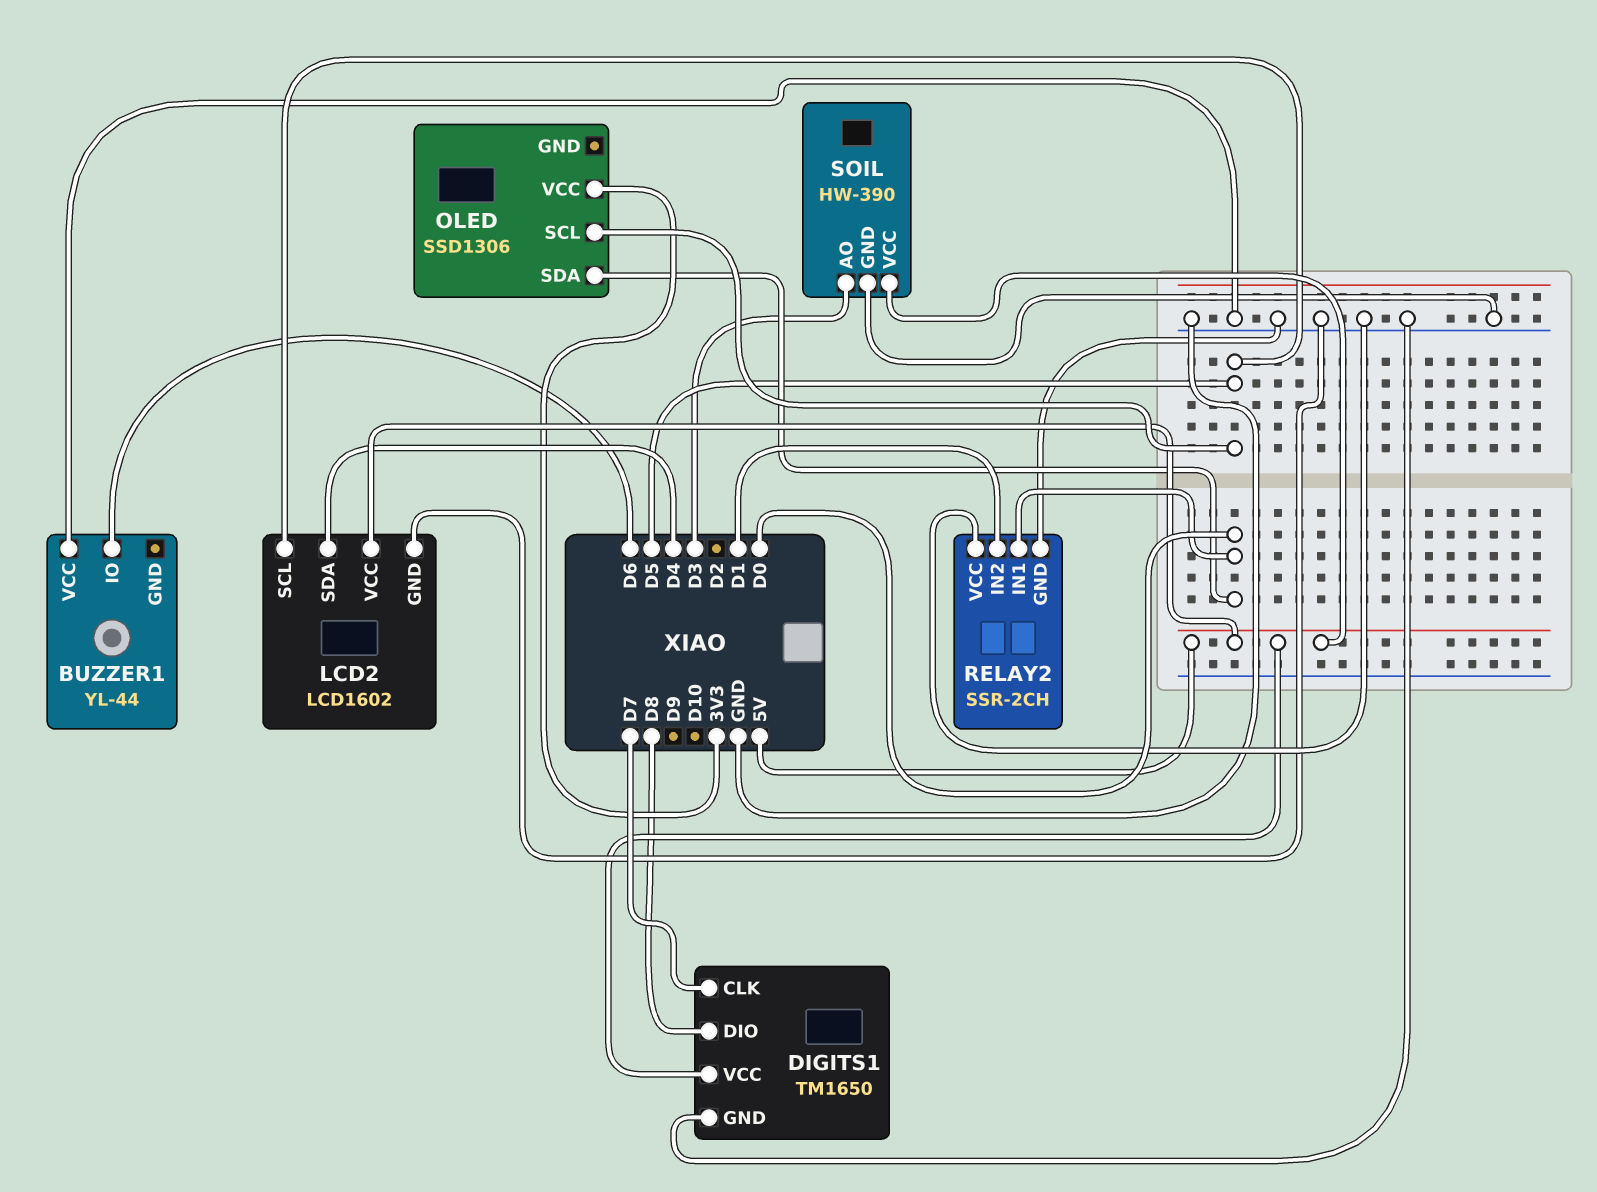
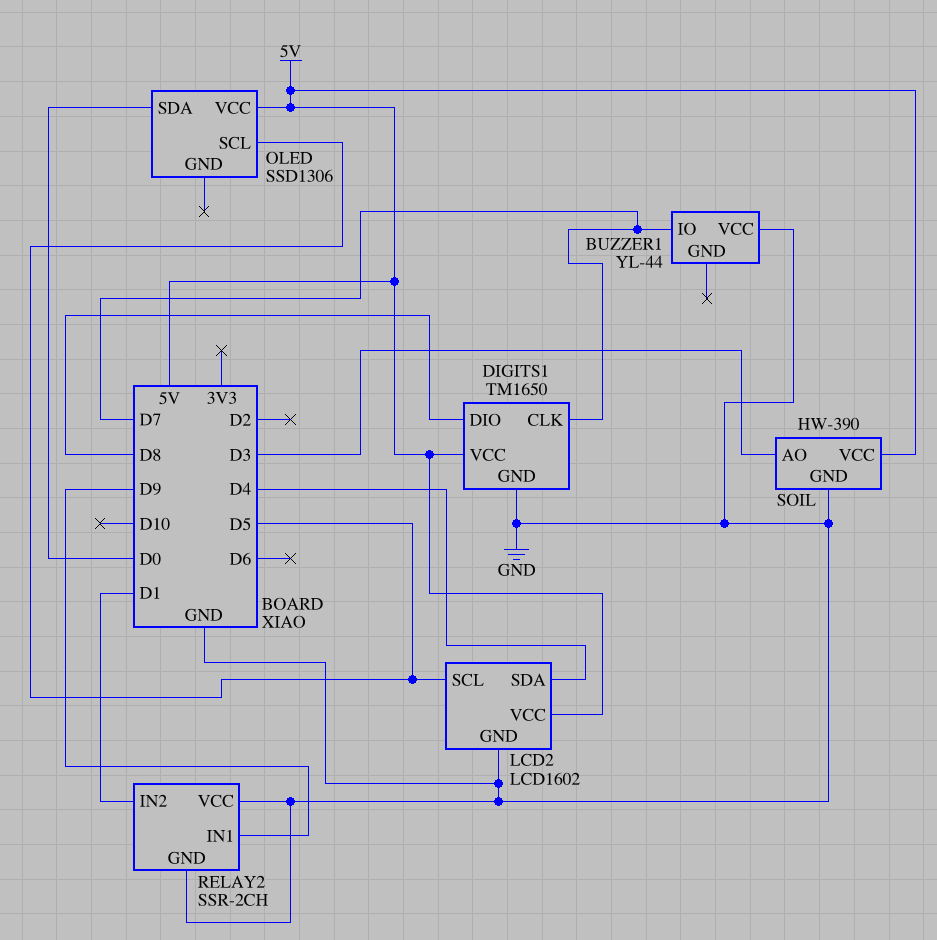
BUZZER1 pin IO: D6 -> D7
OLED pin VCC: 3V3 -> 5V
RELAY2 pin IN1: D0 -> D9

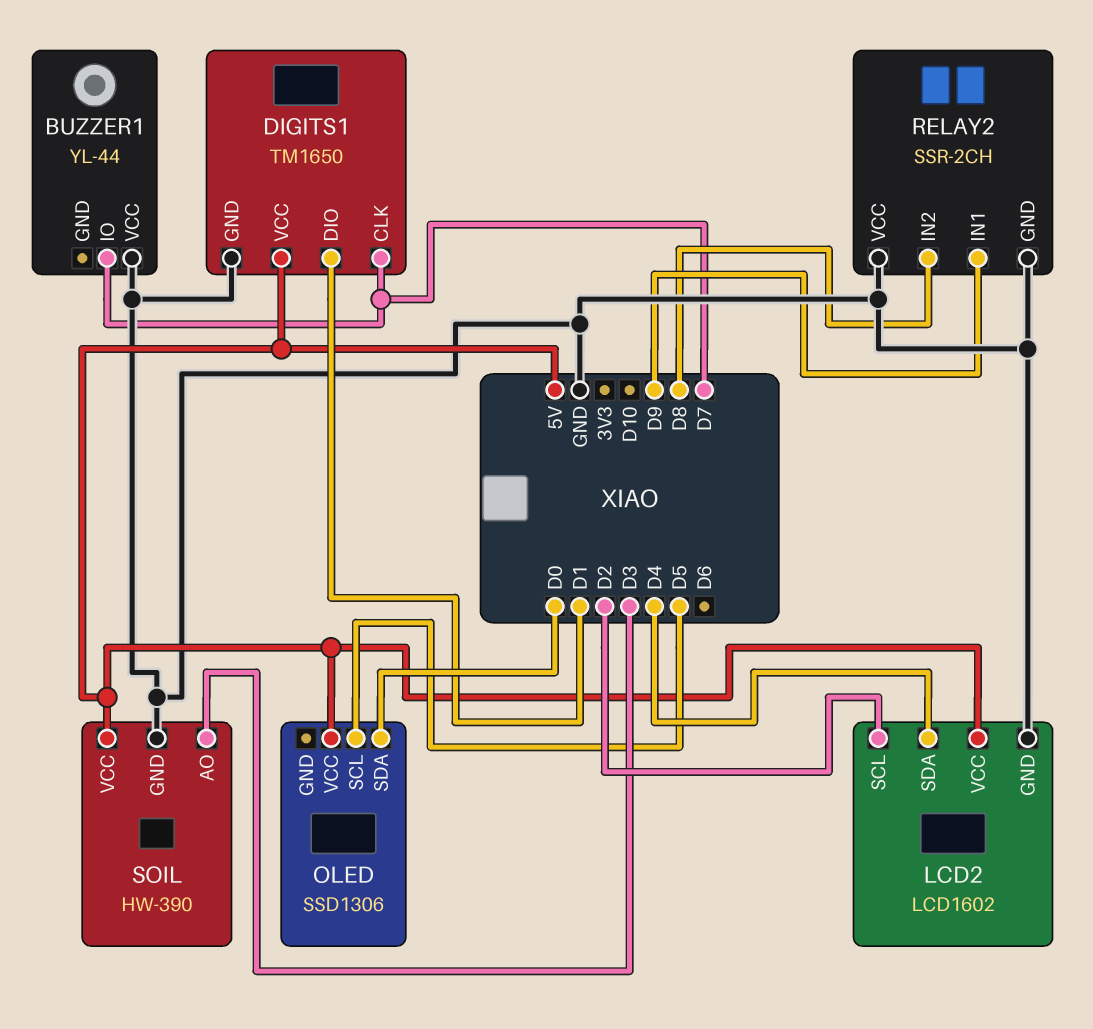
DIGITS1 pin DIO: D8 -> D1
LCD2 pin SCL: D5 -> D2
RELAY2 pin IN2: D1 -> D8

